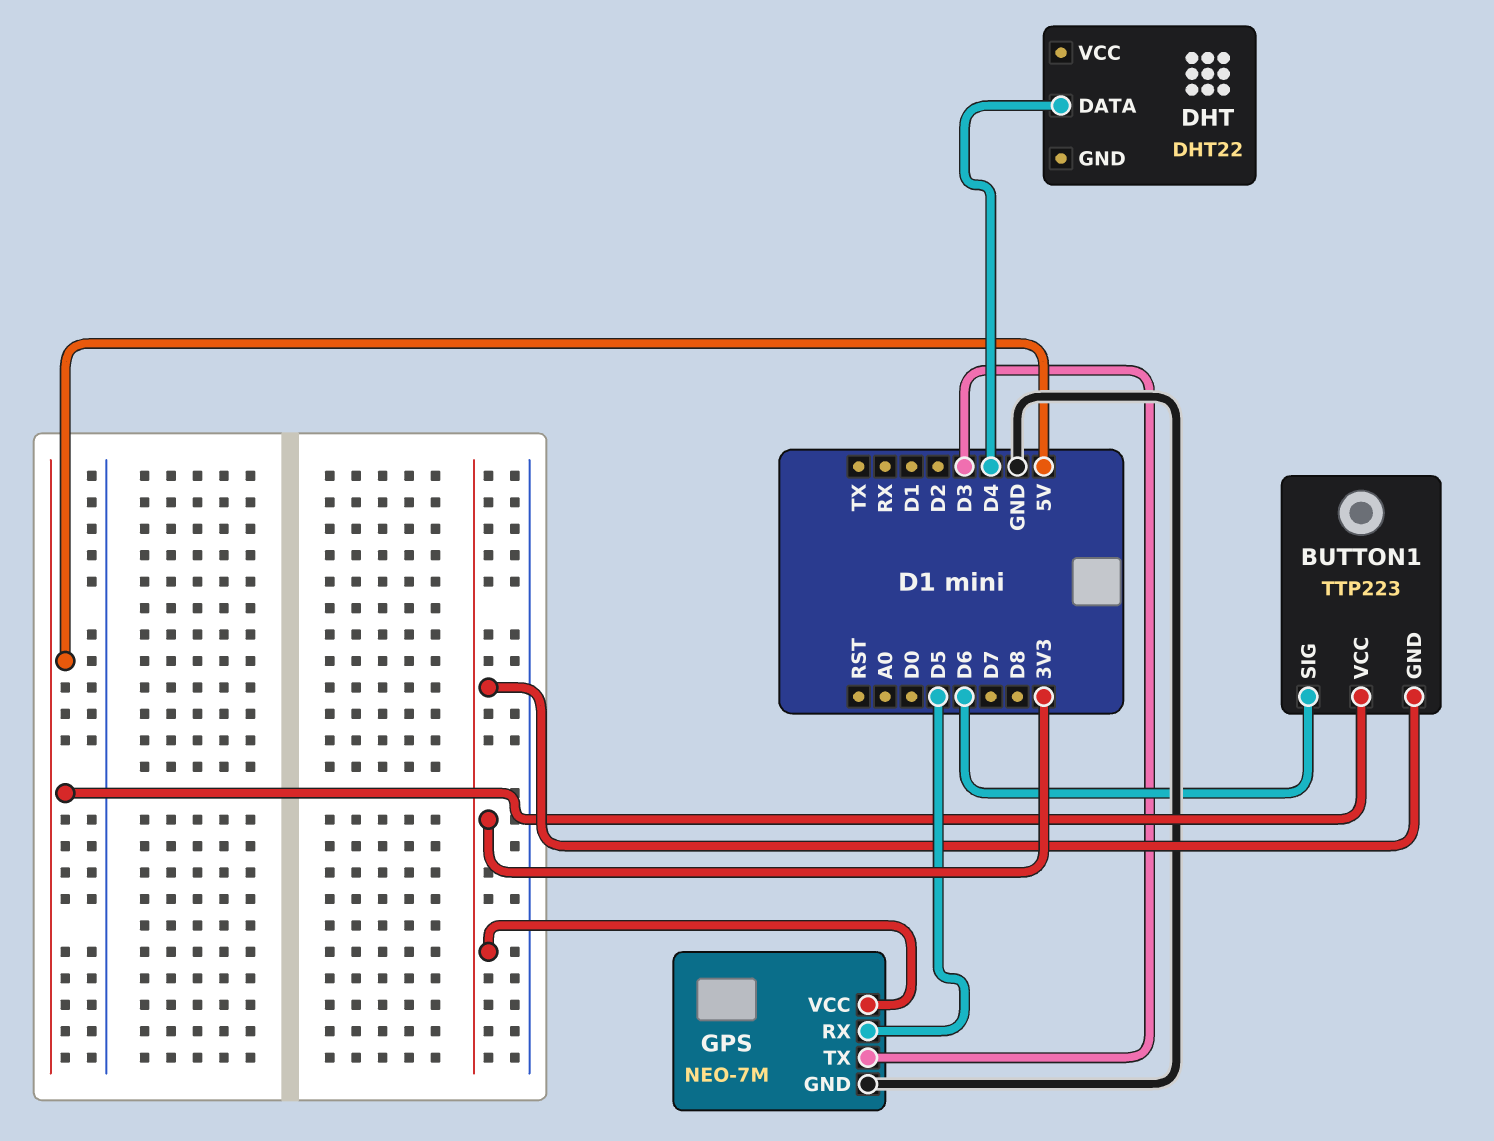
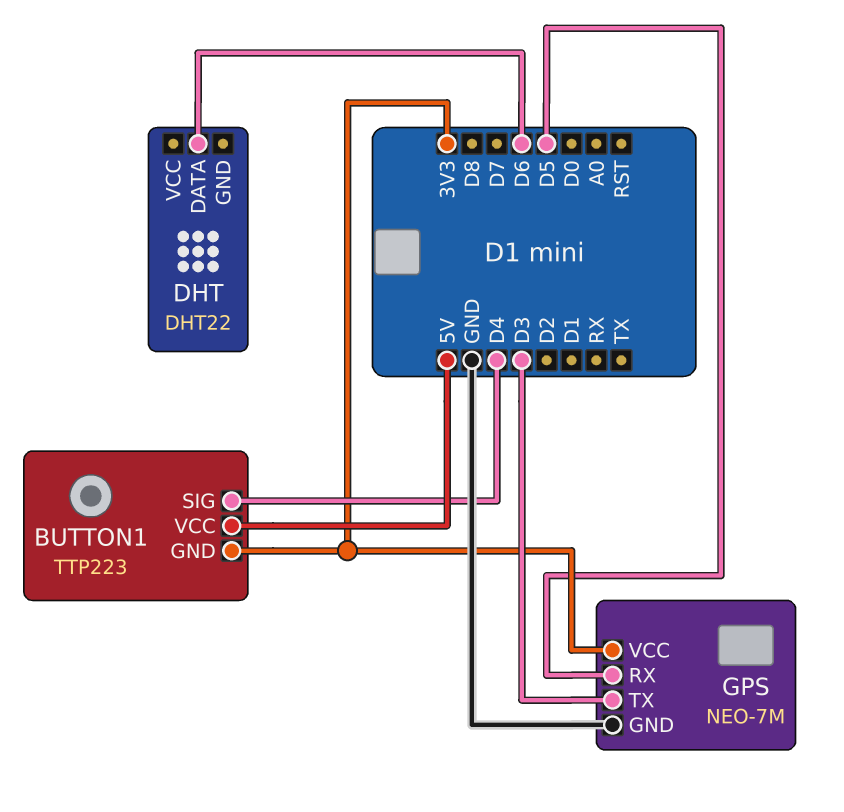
BUTTON1 pin SIG: D6 -> D4
DHT pin DATA: D4 -> D6

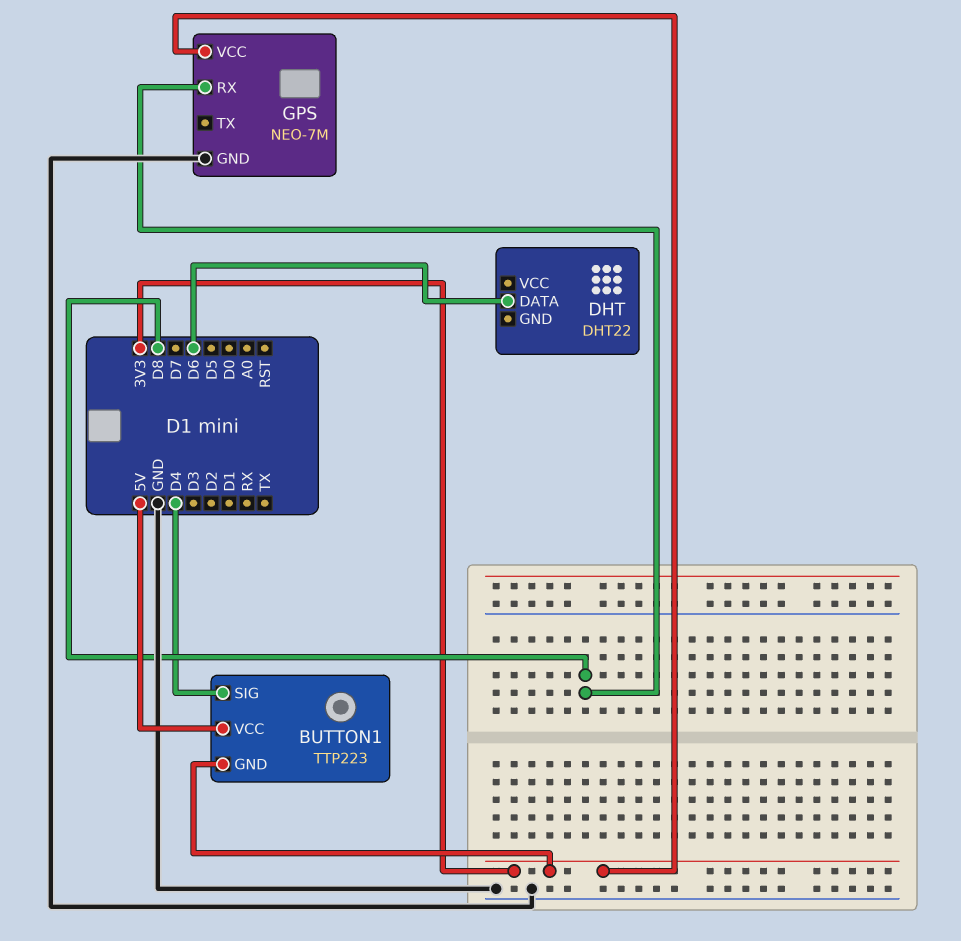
GPS pin RX: D5 -> D8
GPS pin TX: D3 -> none

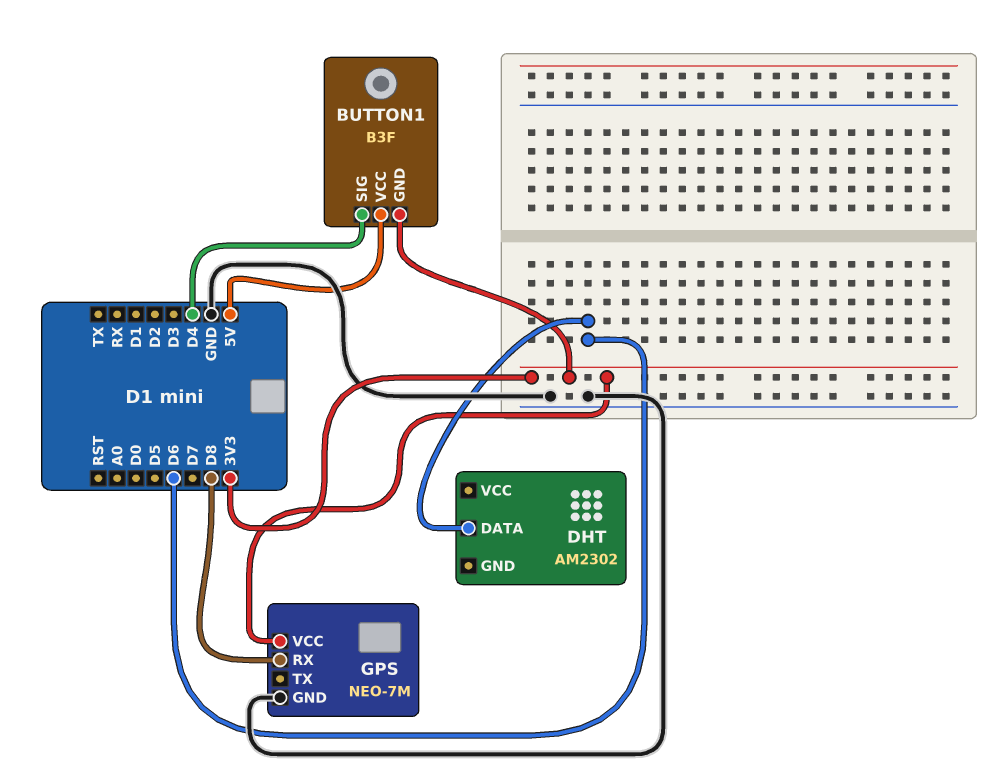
BUTTON1: TTP223 -> B3F
DHT: DHT22 -> AM2302

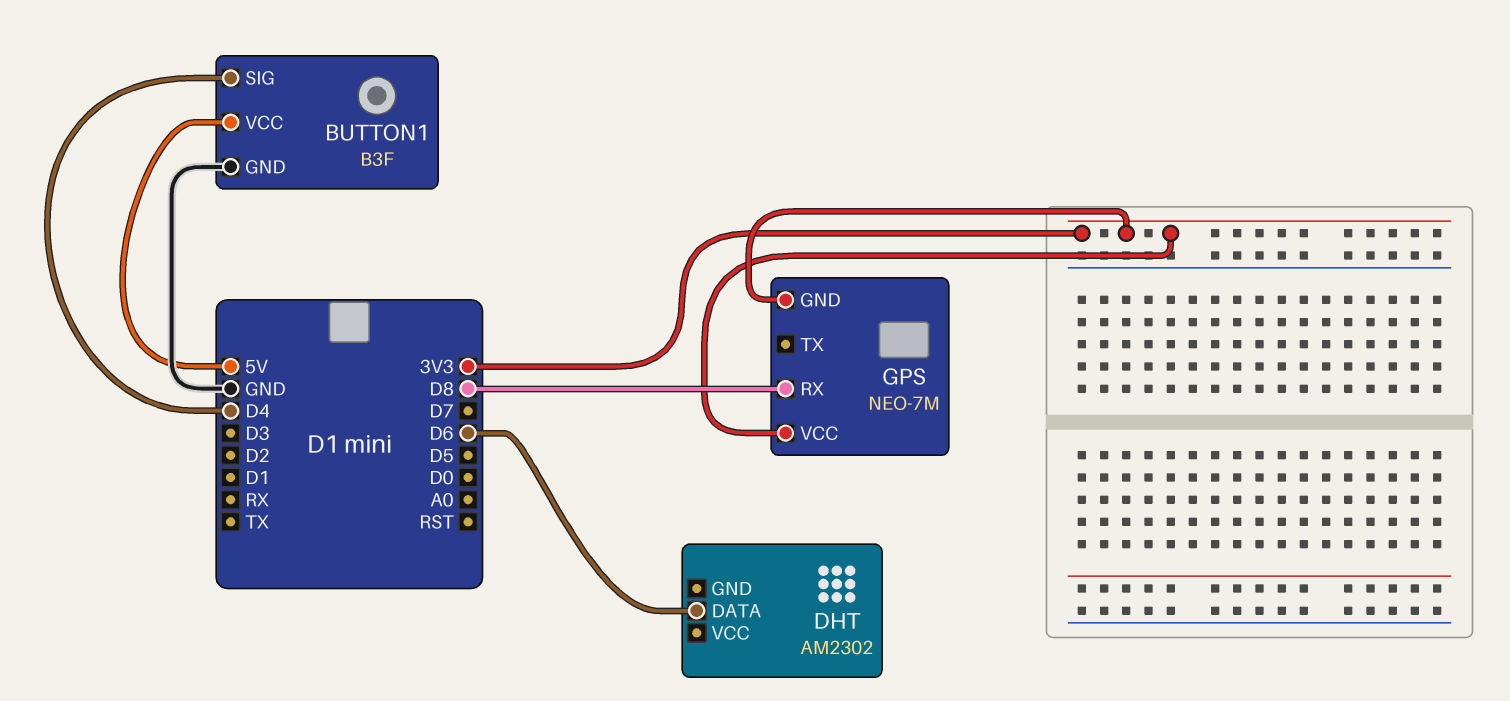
BUTTON1 pin GND: 3V3 -> GND
GPS pin GND: GND -> 3V3

